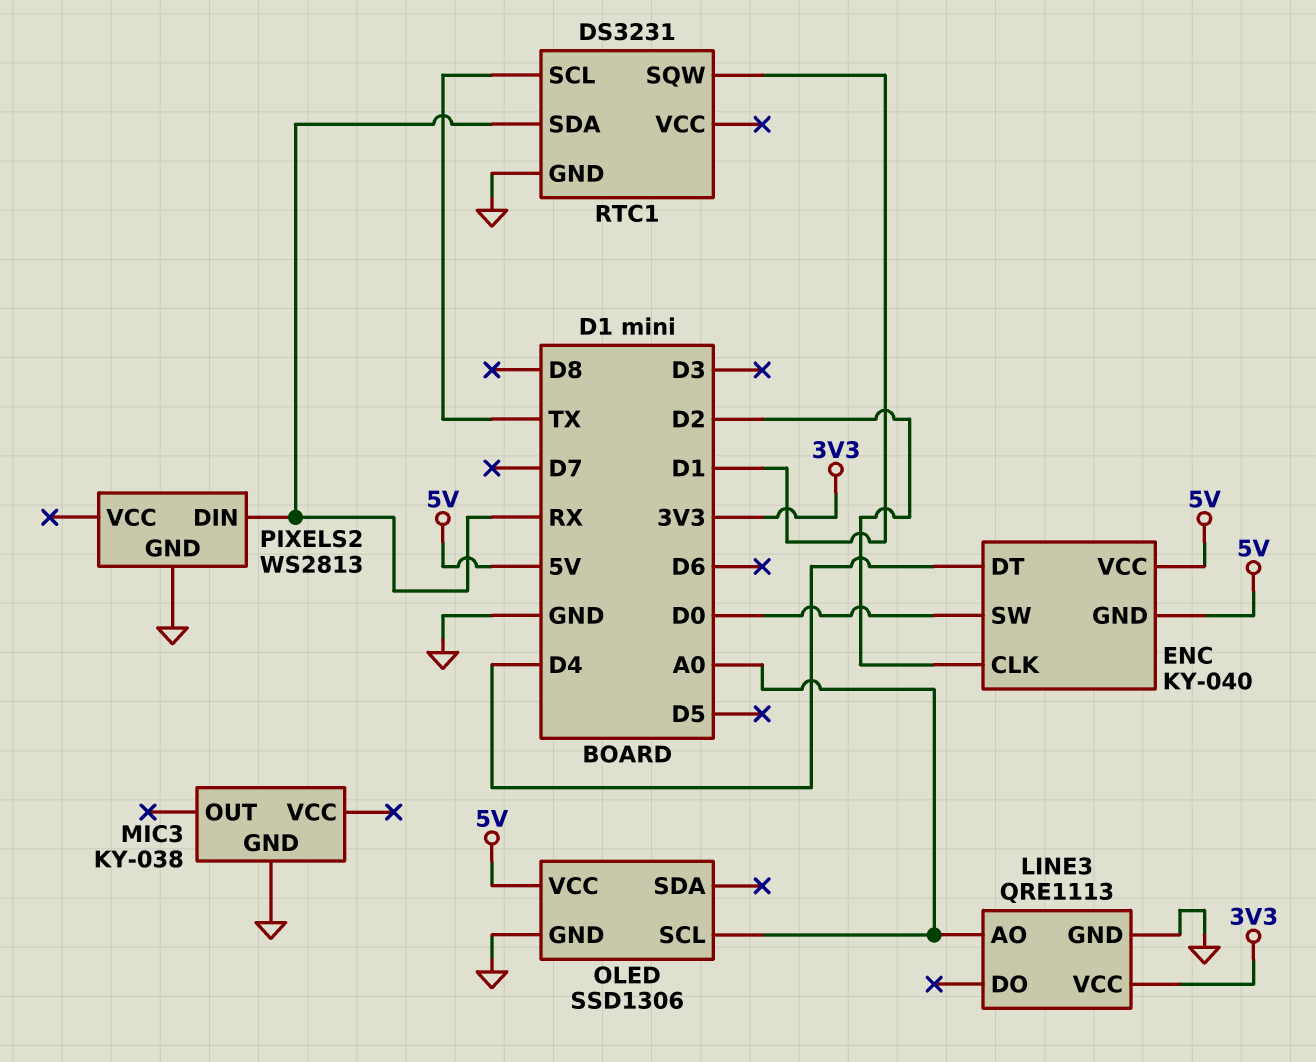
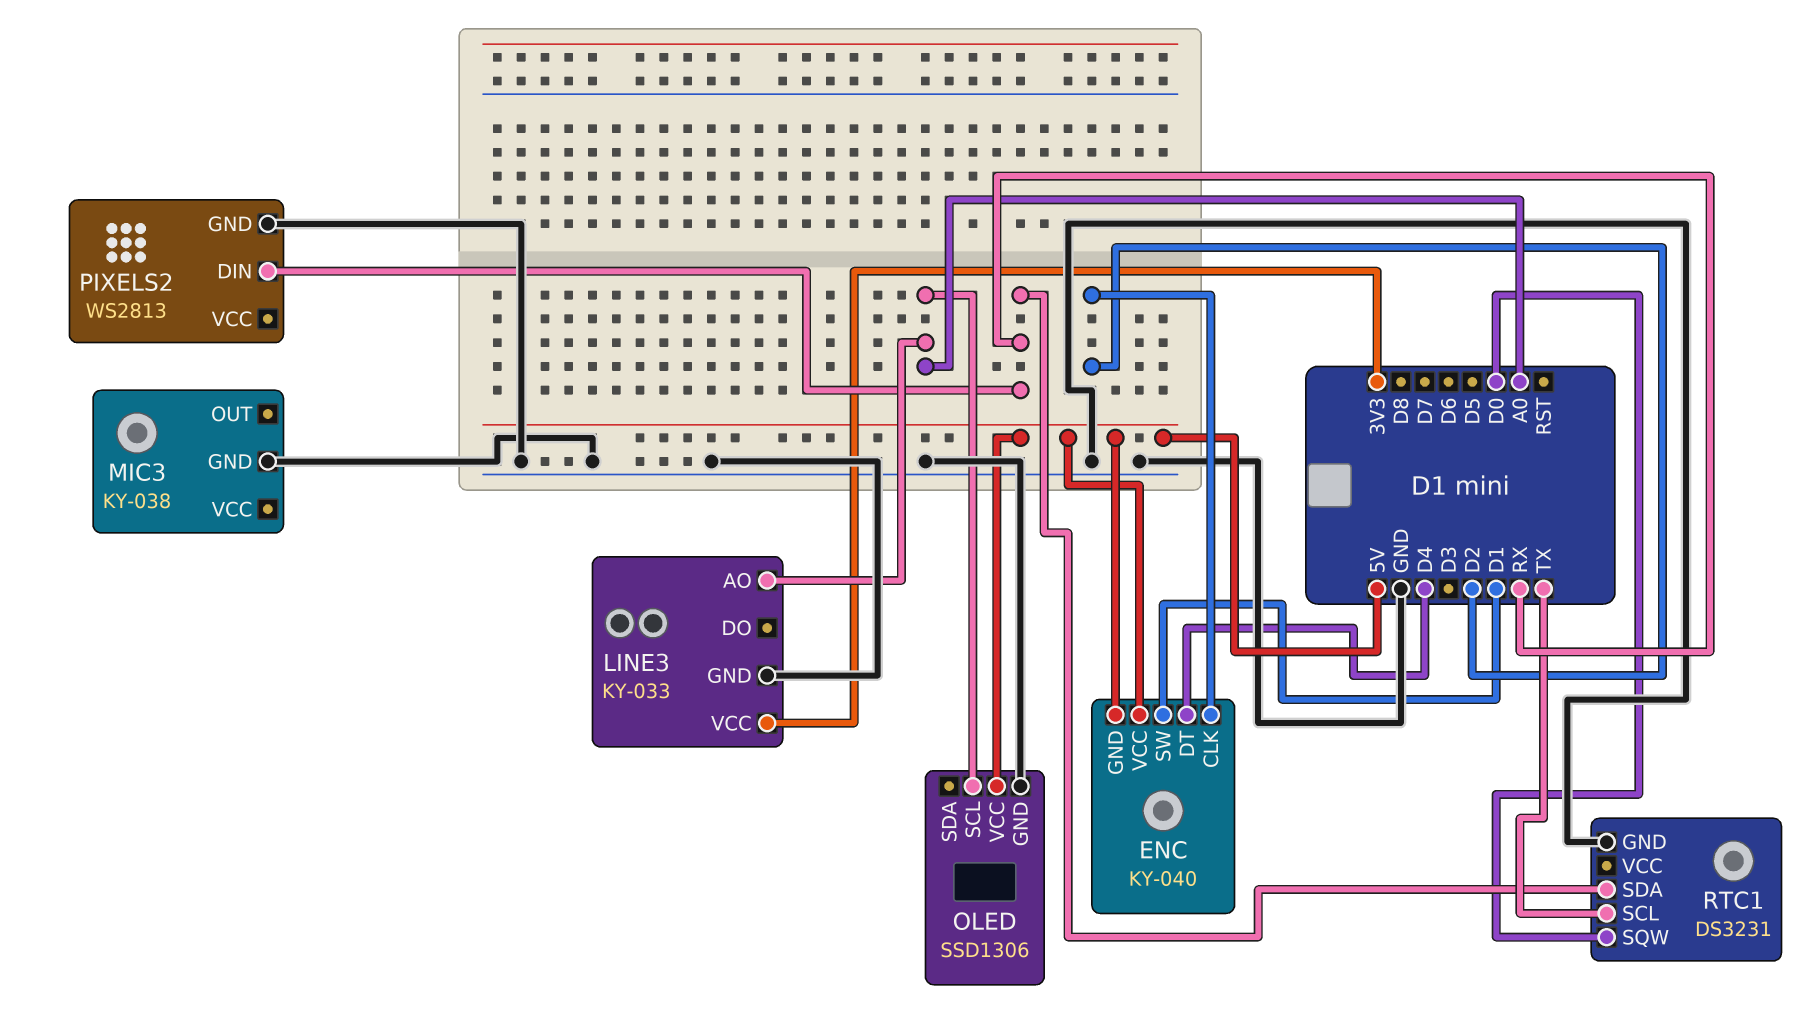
ENC pin SW: D0 -> D1
LINE3: QRE1113 -> KY-033
RTC1 pin SQW: D1 -> D0

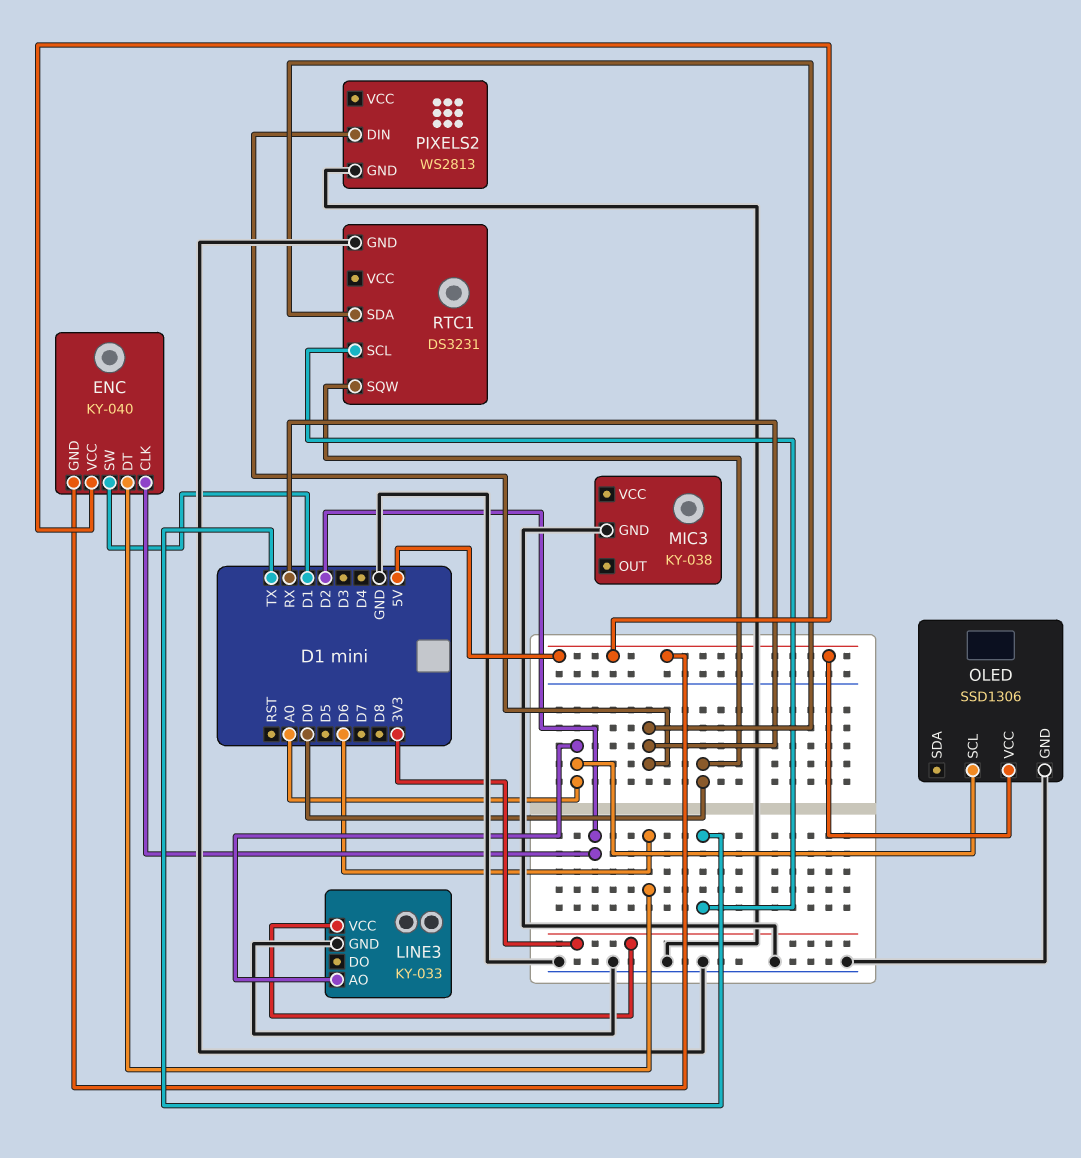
ENC pin DT: D4 -> D6

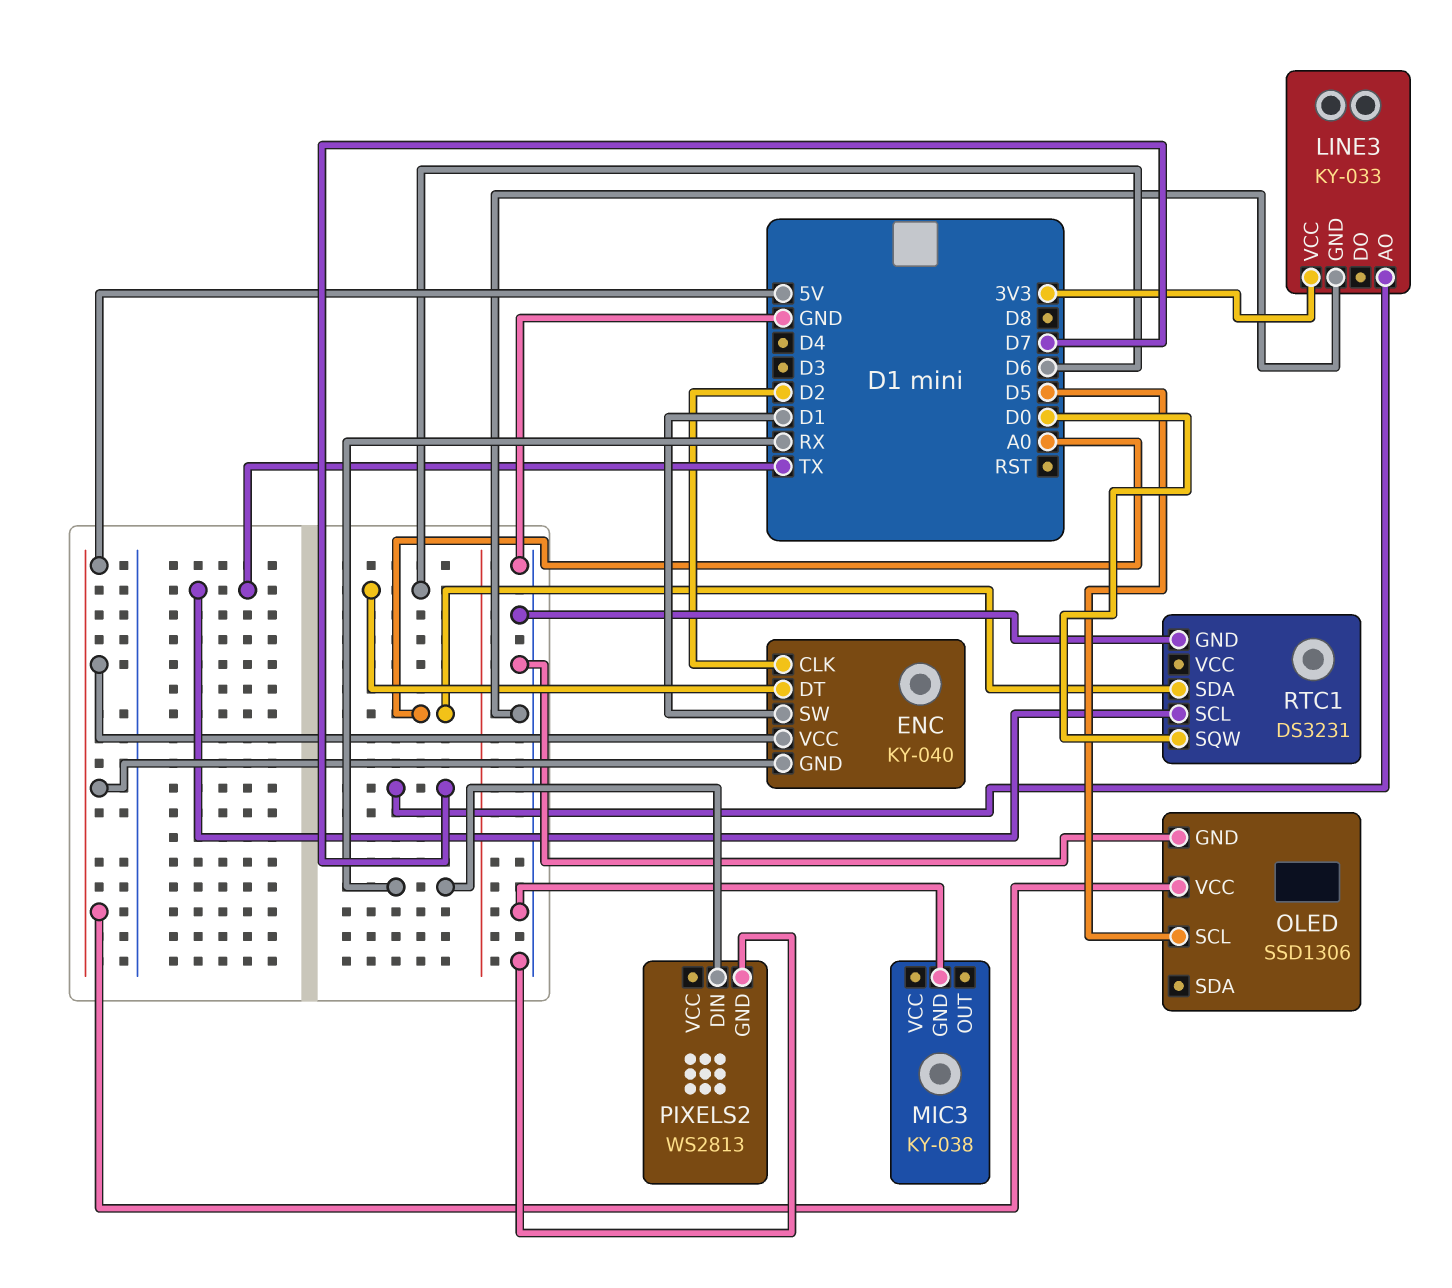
LINE3 pin AO: A0 -> D7
OLED pin SCL: A0 -> D5
RTC1 pin SDA: RX -> A0

